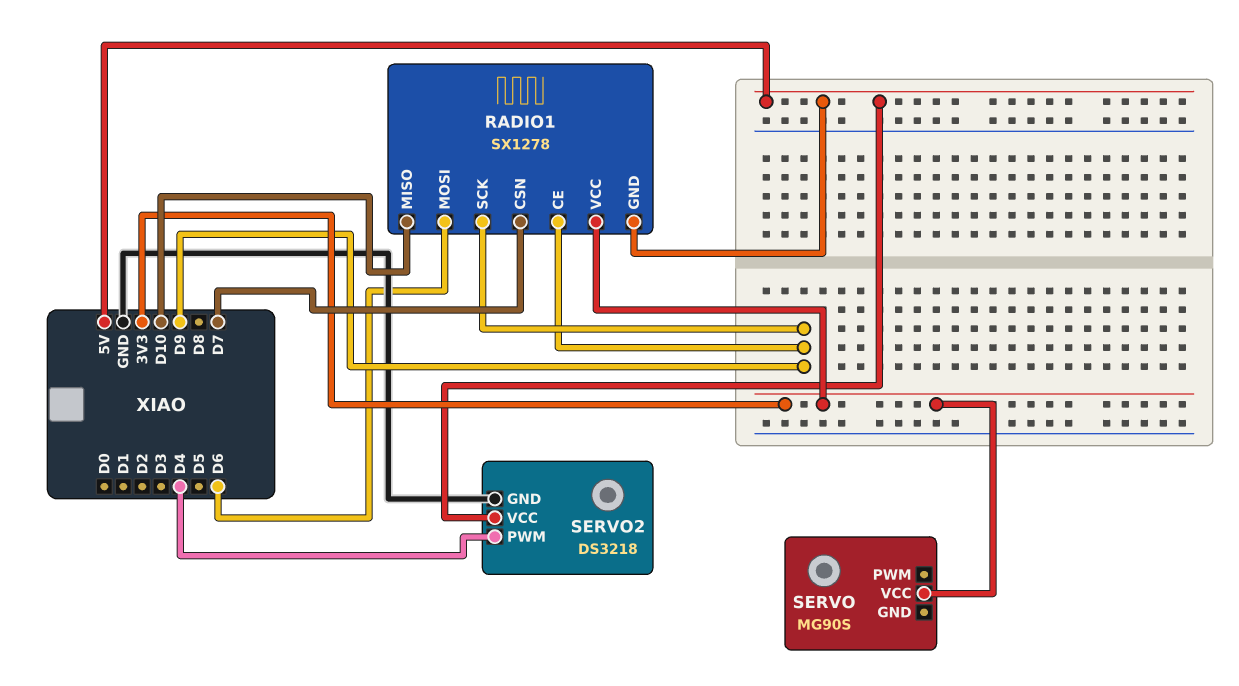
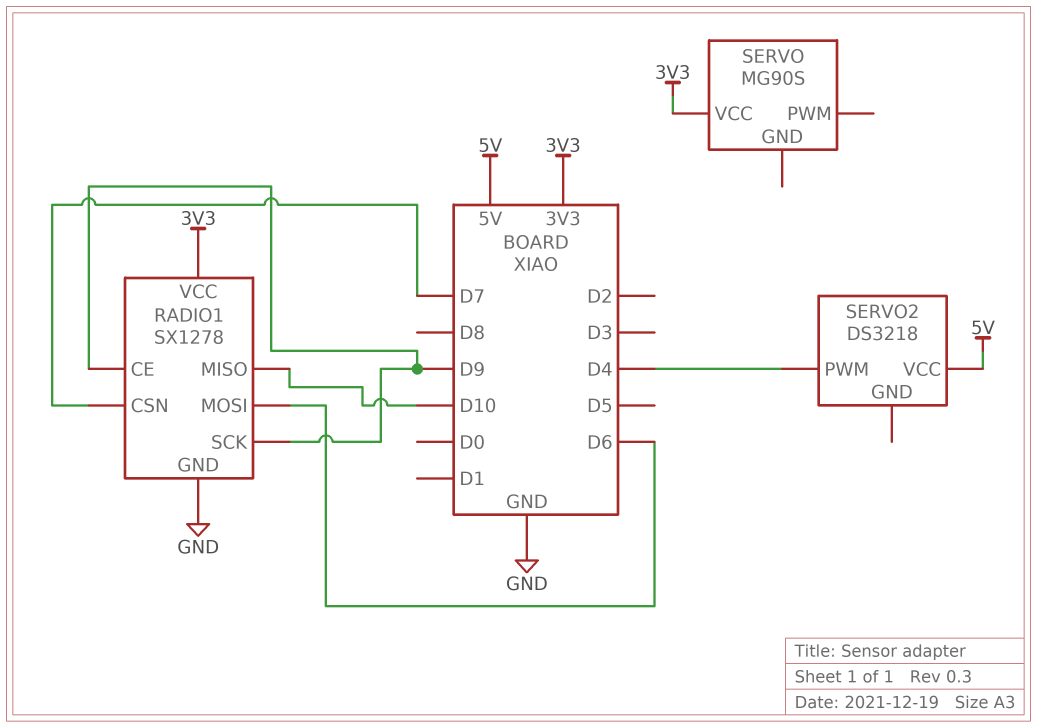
RADIO1 pin GND: 5V -> GND
SERVO2 pin GND: GND -> none

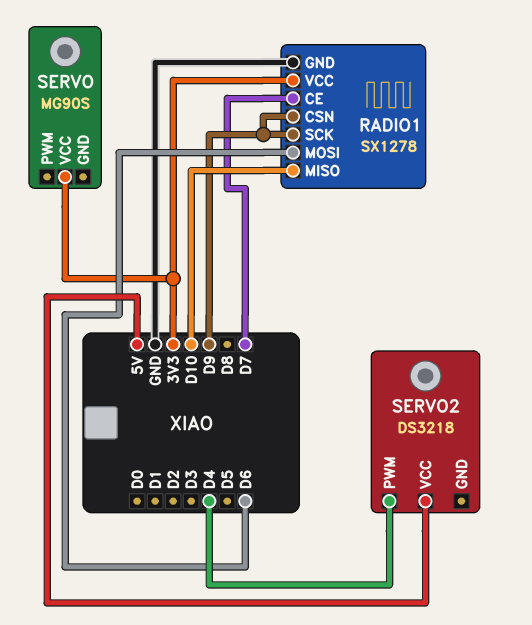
RADIO1 pin CE: D9 -> D7
RADIO1 pin CSN: D7 -> D9

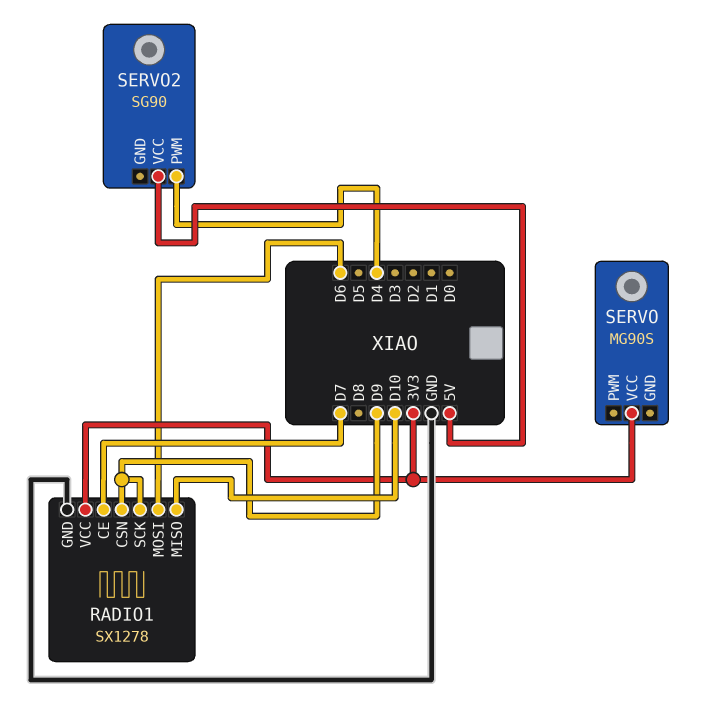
SERVO2: DS3218 -> SG90

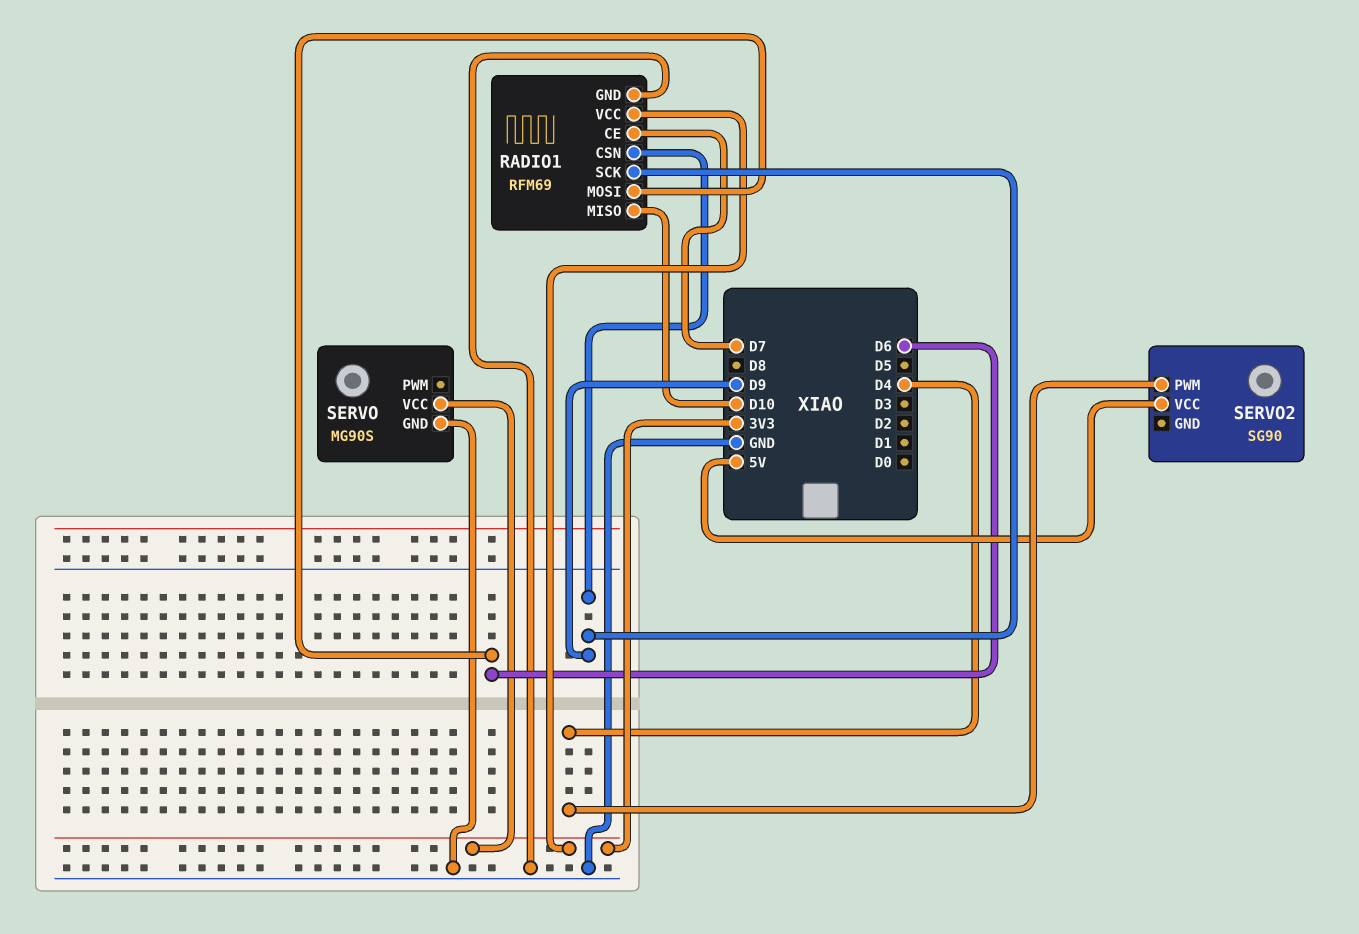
RADIO1: SX1278 -> RFM69
SERVO pin GND: none -> GND

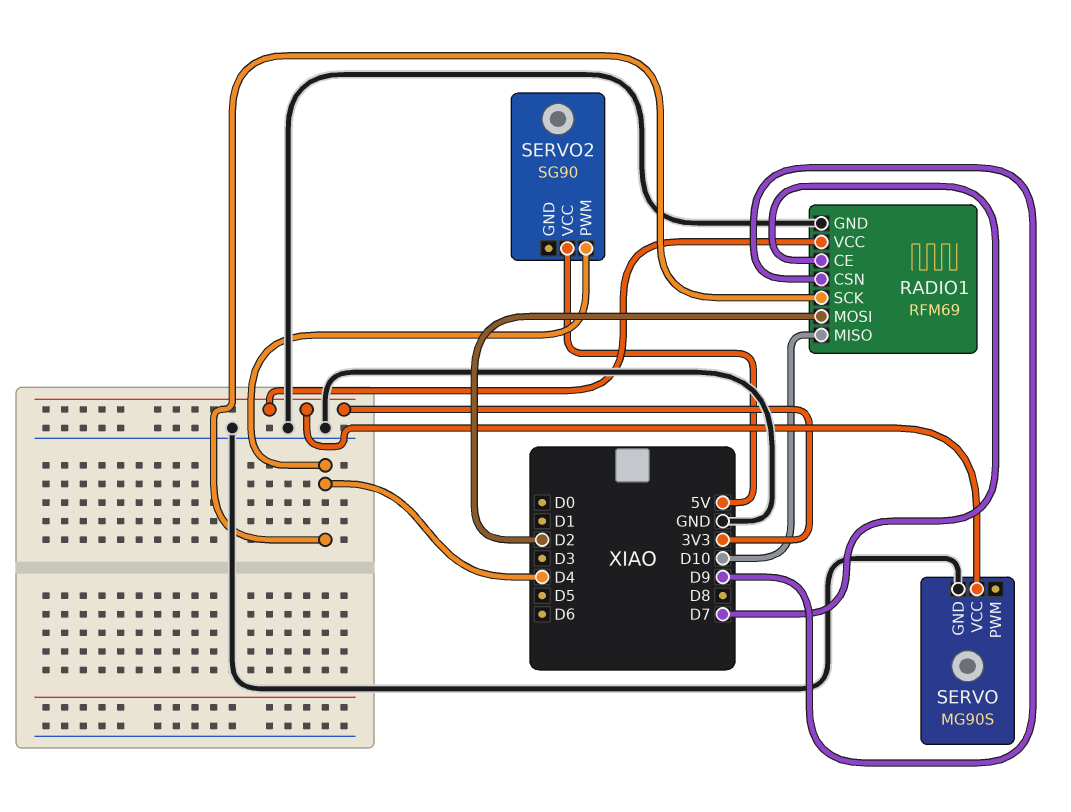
RADIO1 pin MOSI: D6 -> D2
RADIO1 pin SCK: D9 -> D4

